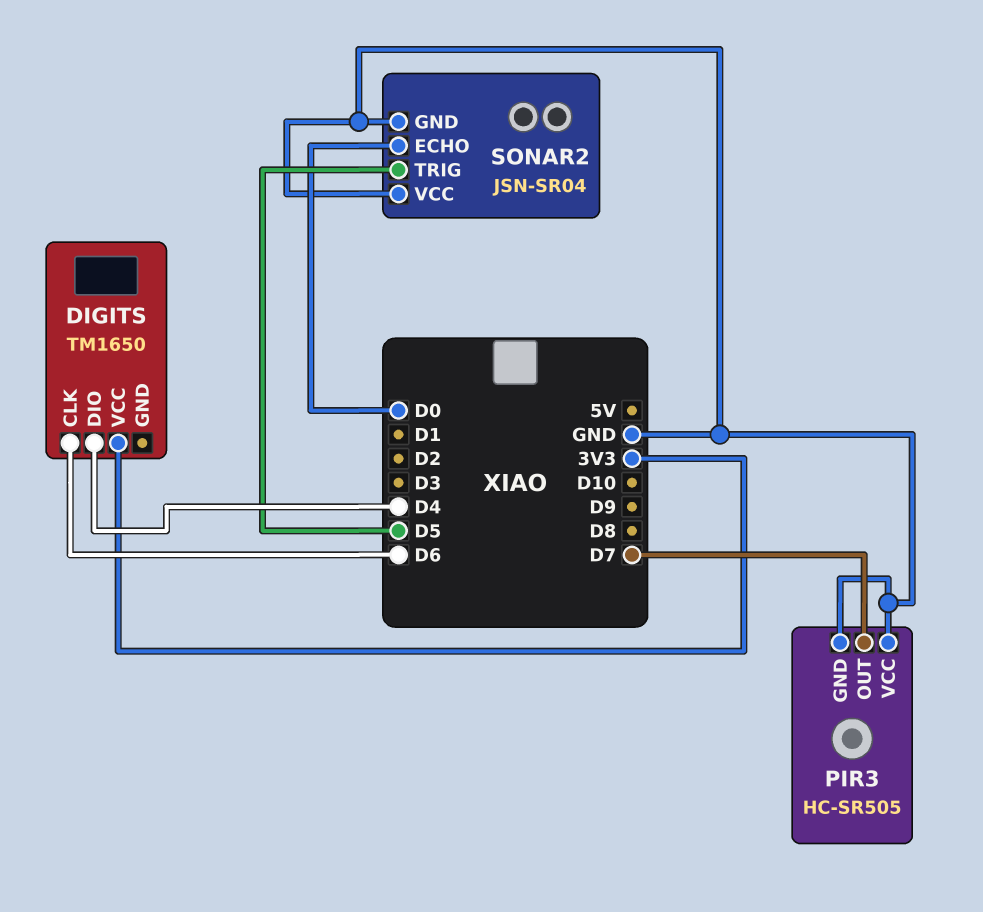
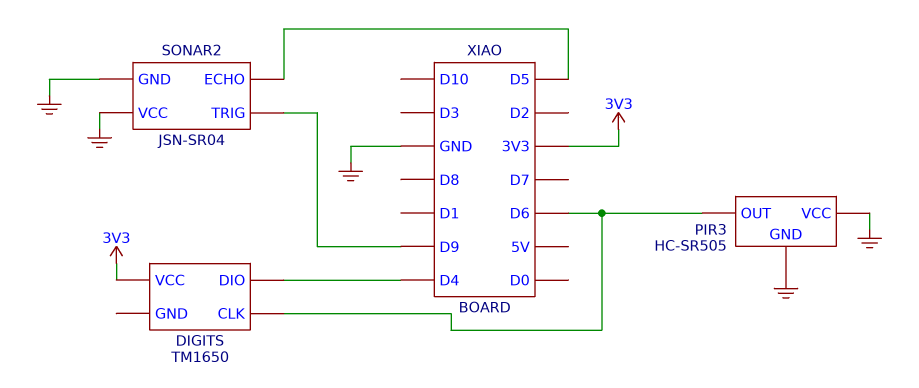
PIR3 pin OUT: D7 -> D6
SONAR2 pin ECHO: D0 -> D5
SONAR2 pin TRIG: D5 -> D9

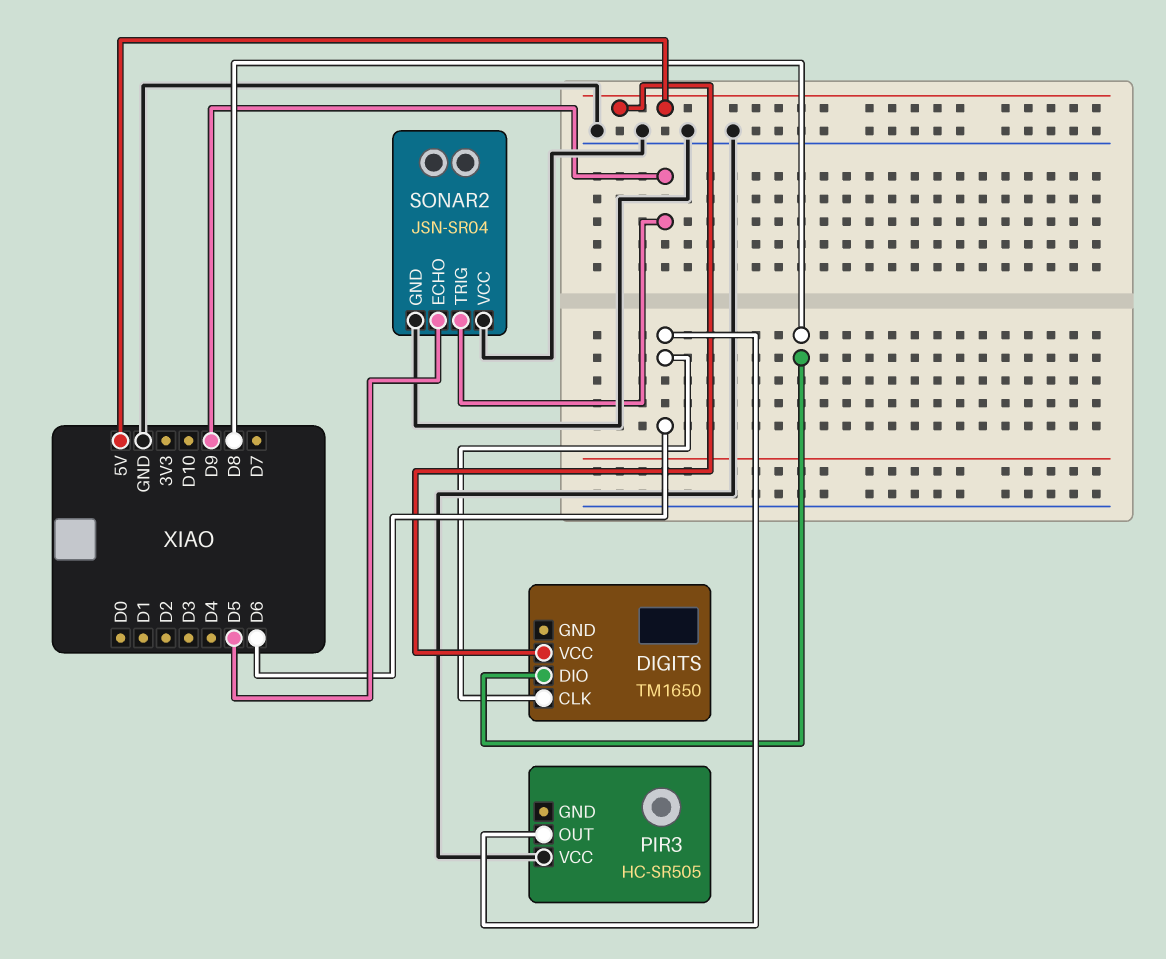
DIGITS pin DIO: D4 -> D8
DIGITS pin VCC: 3V3 -> 5V
PIR3 pin GND: GND -> none

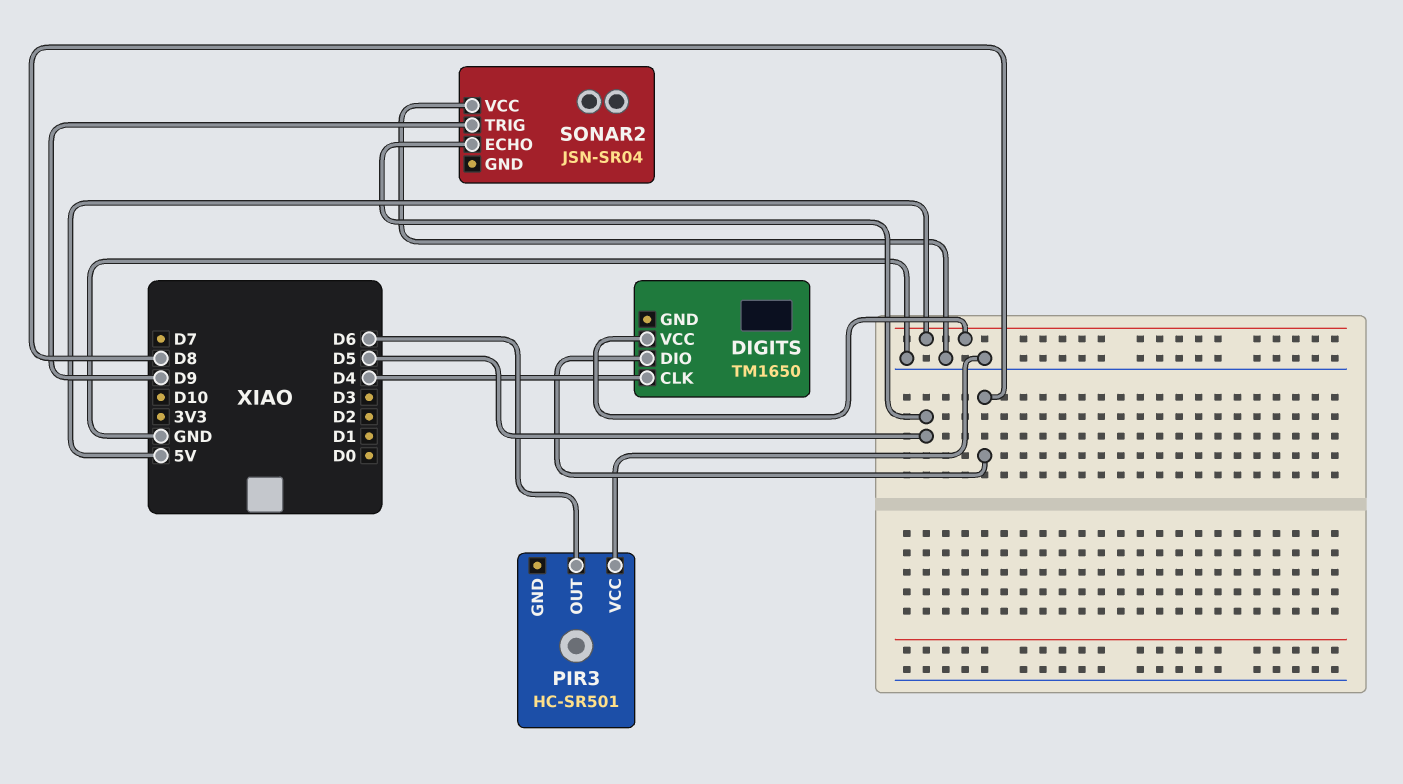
DIGITS pin CLK: D6 -> D4
PIR3: HC-SR505 -> HC-SR501
SONAR2 pin GND: GND -> none

